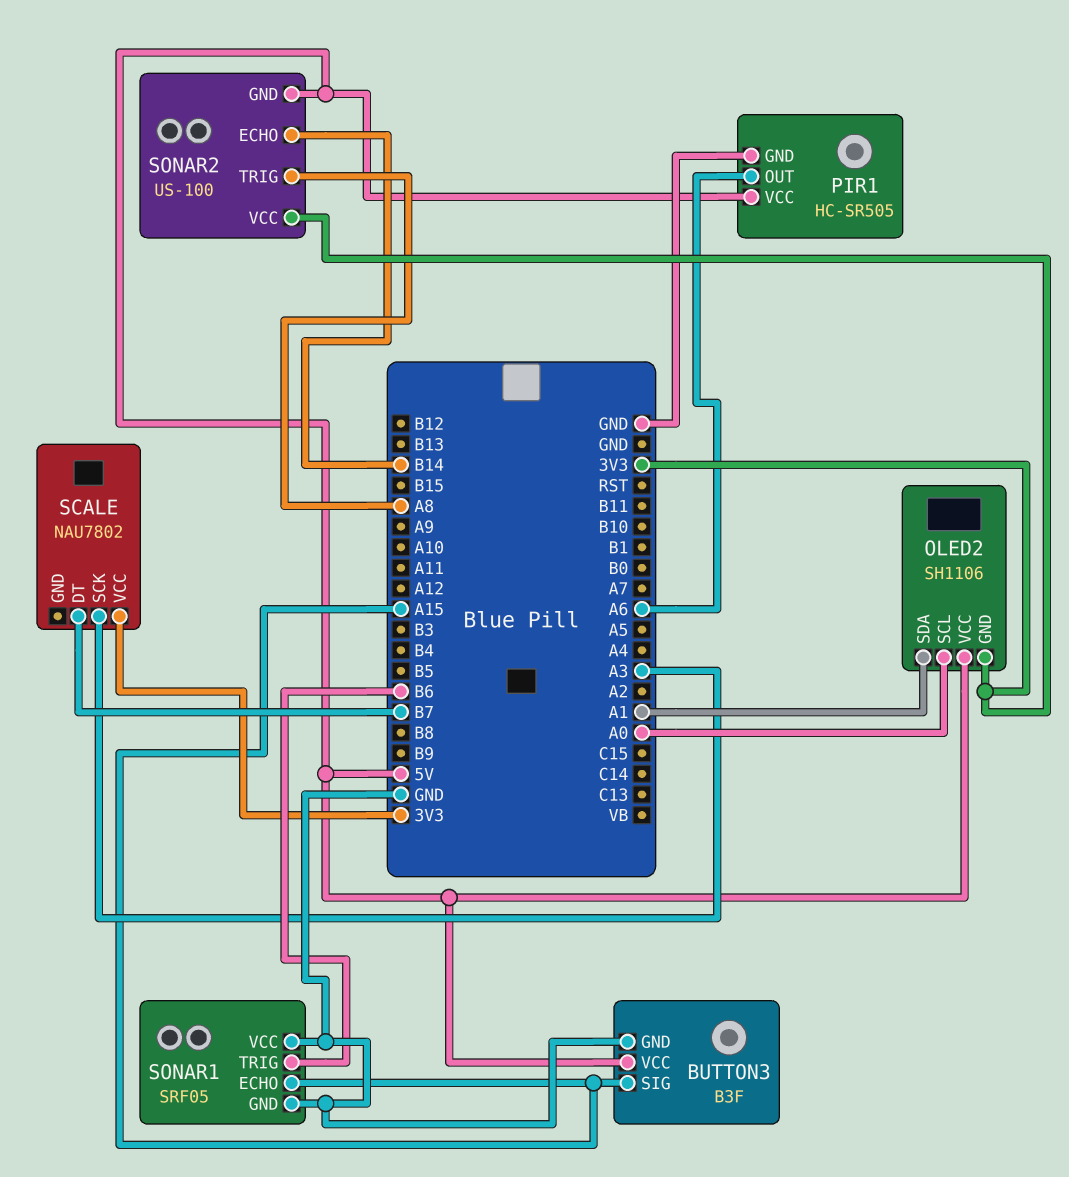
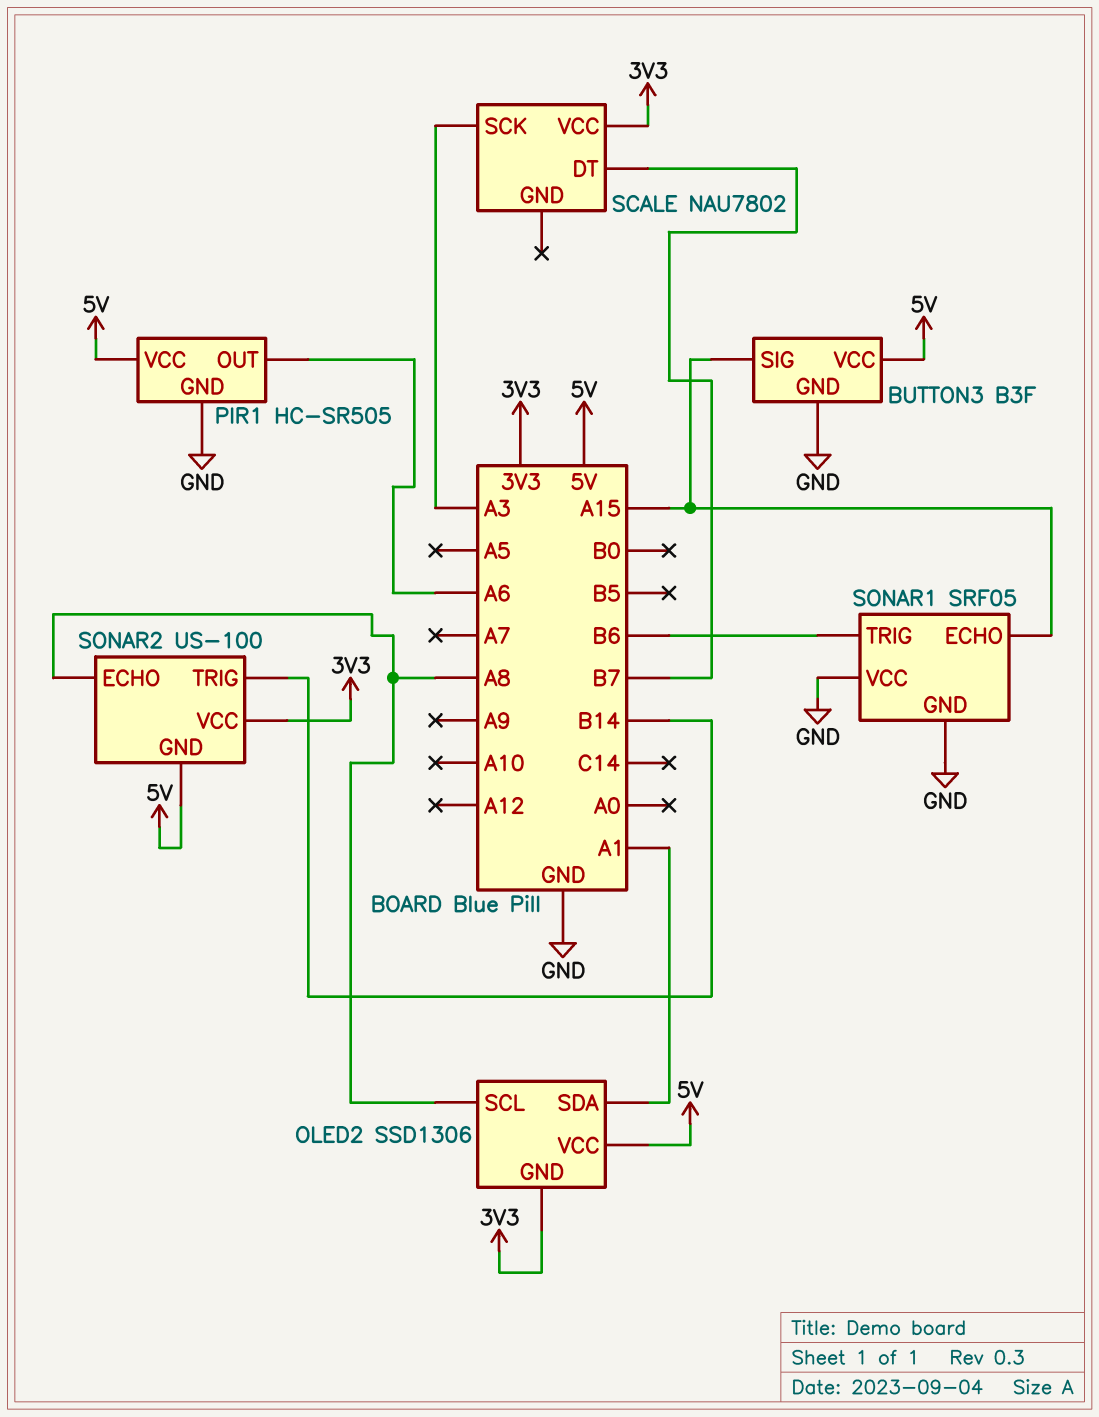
OLED2: SH1106 -> SSD1306
OLED2 pin SCL: A0 -> A8
SONAR2 pin ECHO: B14 -> A8
SONAR2 pin TRIG: A8 -> B14

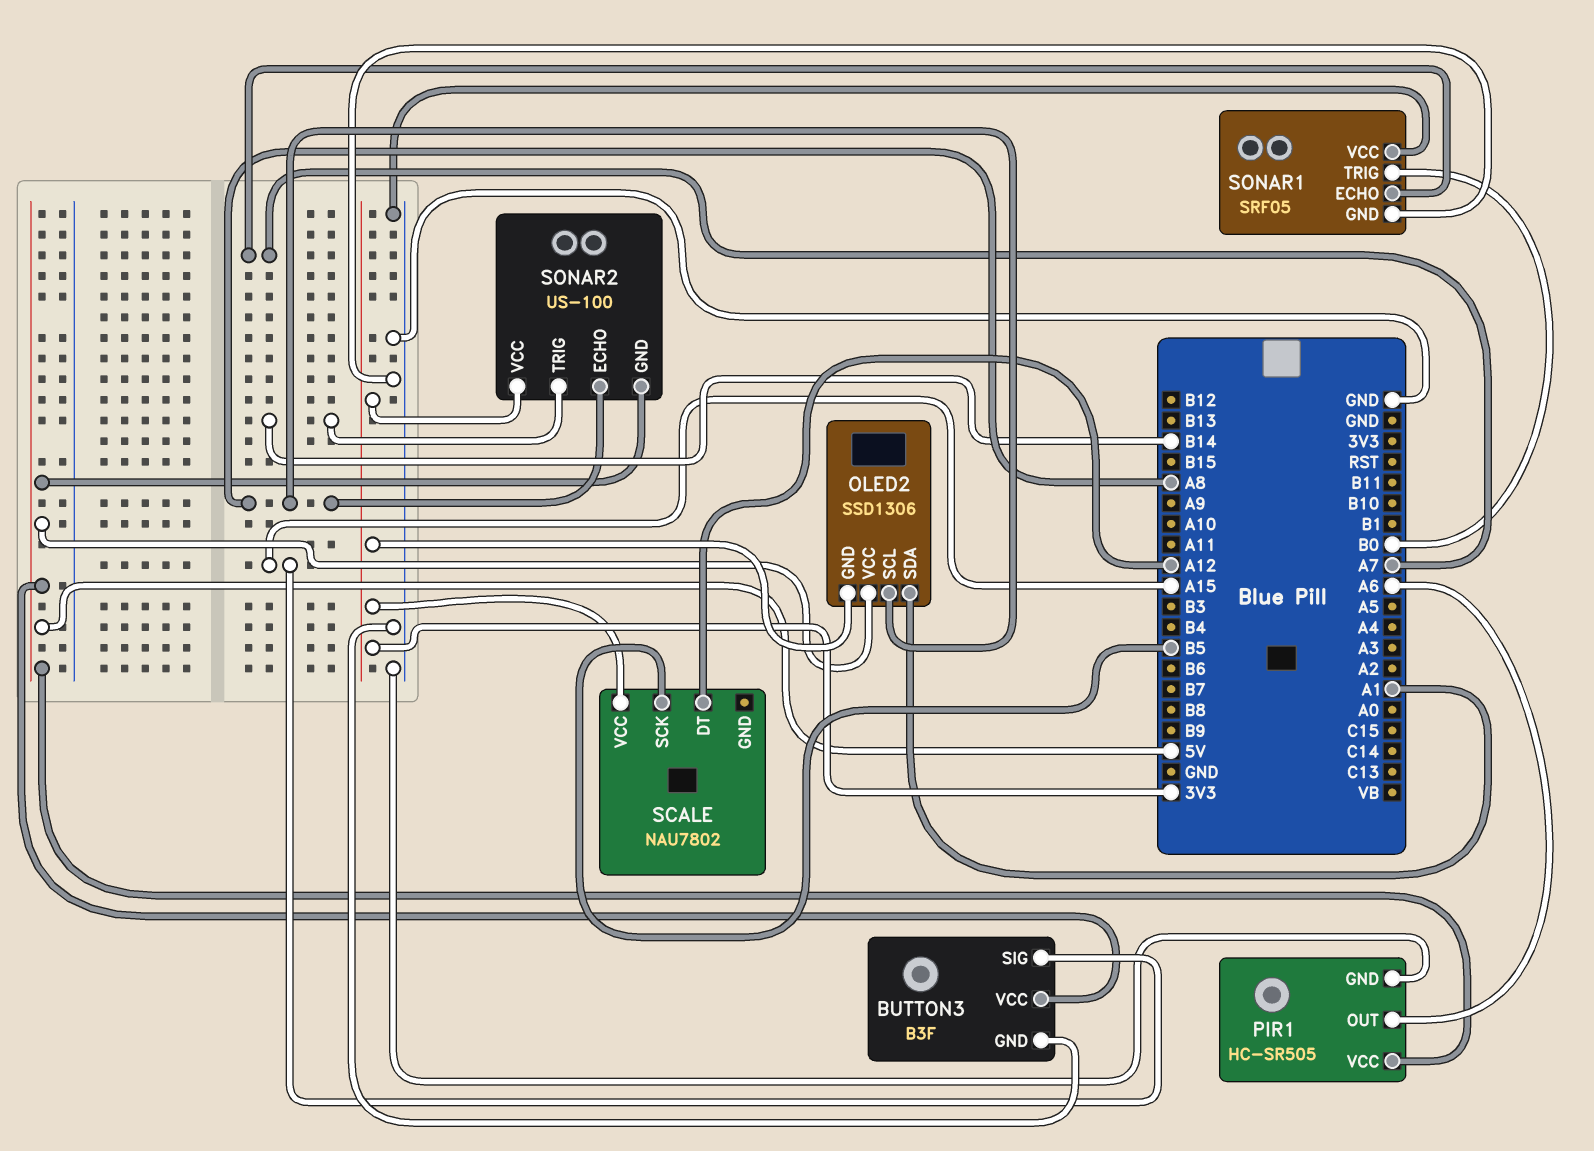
SCALE pin DT: B7 -> A12
SCALE pin SCK: A3 -> B5
SONAR1 pin ECHO: A15 -> A7
SONAR1 pin TRIG: B6 -> B0

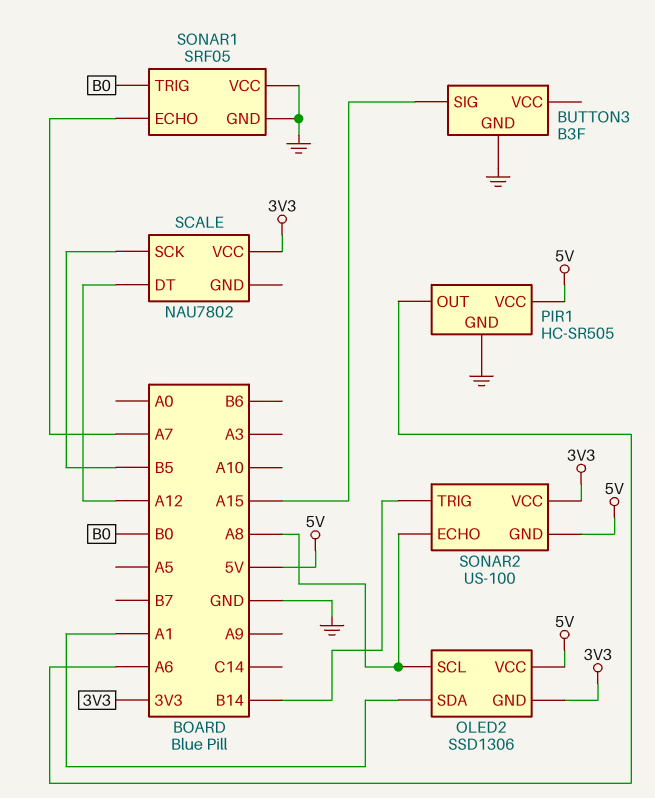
BUTTON3 pin VCC: 5V -> none

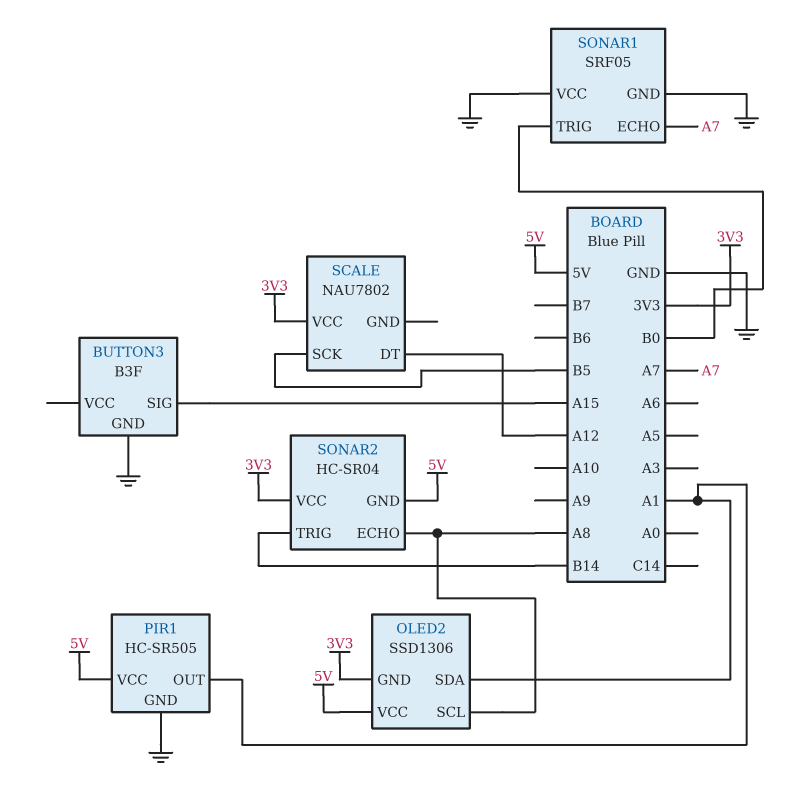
PIR1 pin OUT: A6 -> A1
SONAR2: US-100 -> HC-SR04

